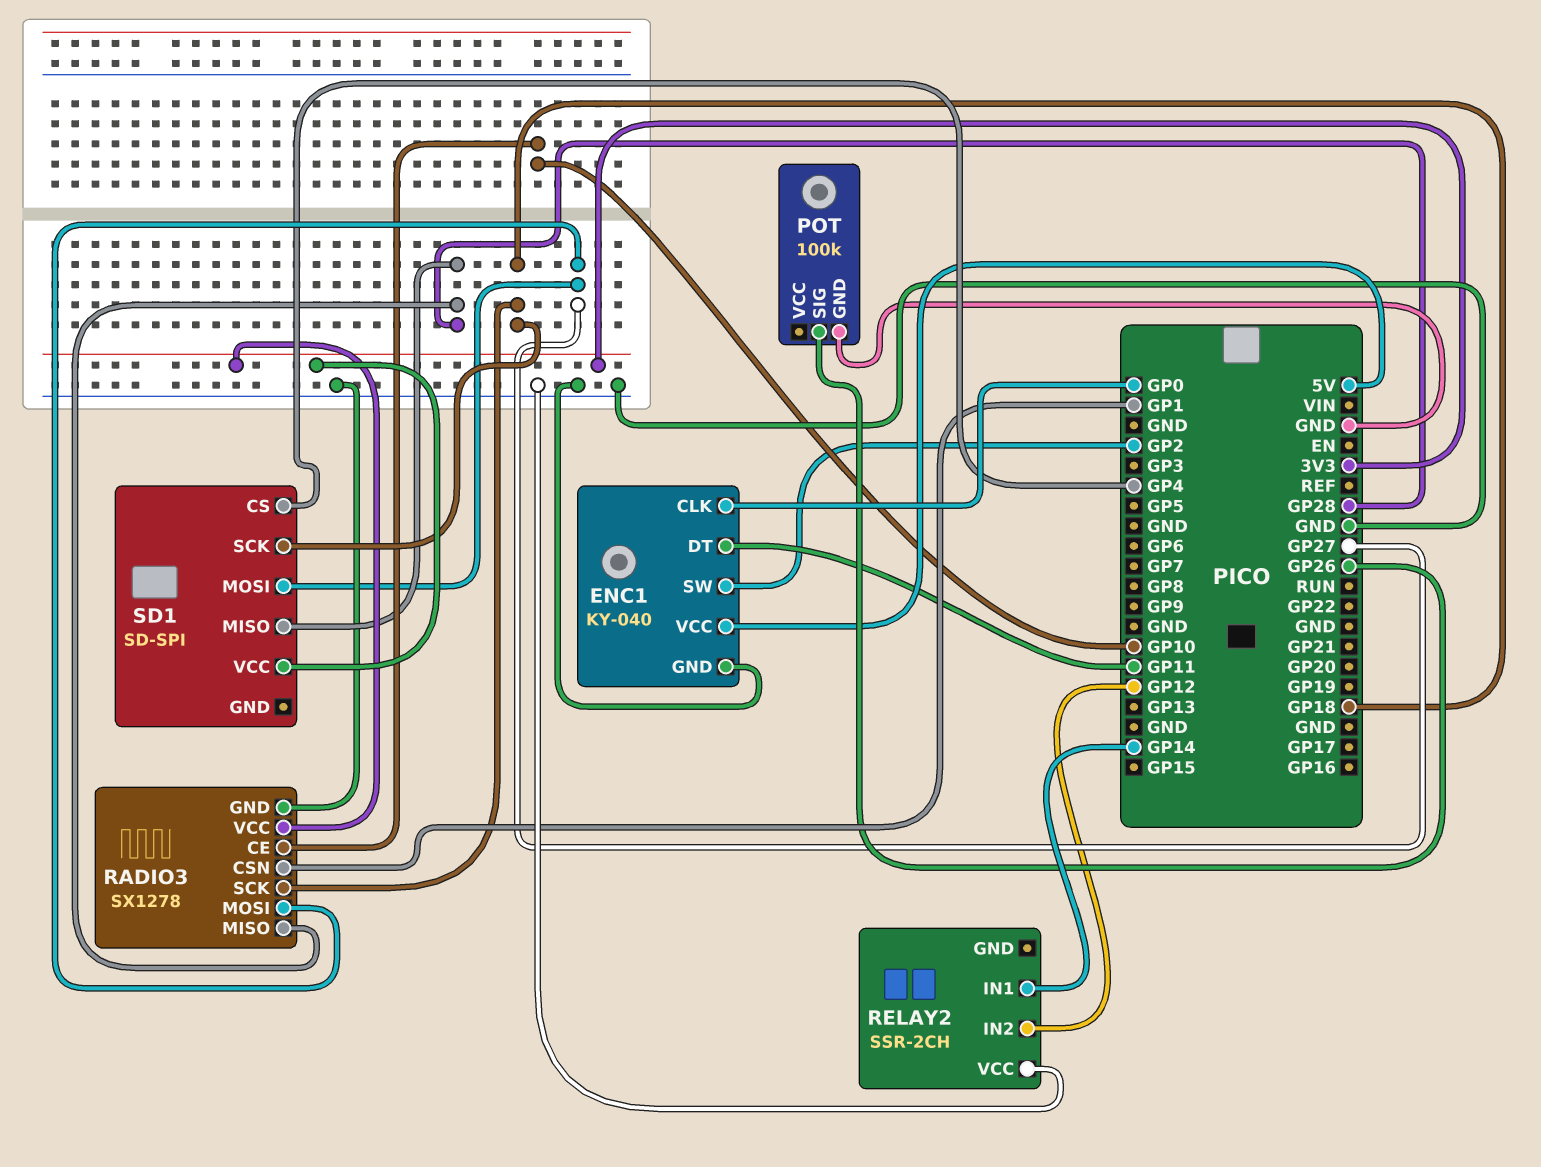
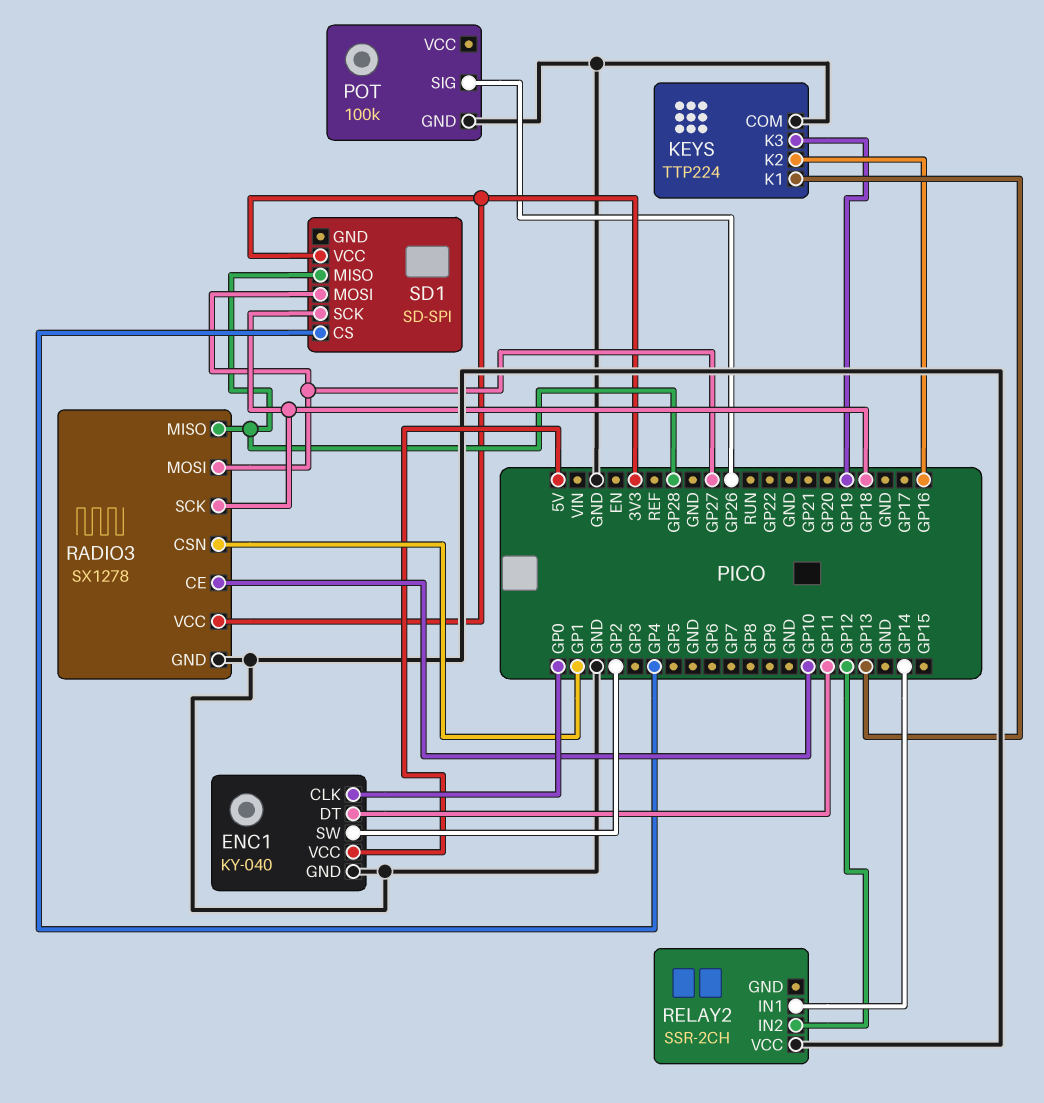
KEYS: none -> TTP224
KEYS pin COM: none -> GND
KEYS pin K1: none -> GP13
KEYS pin K2: none -> GP16
KEYS pin K3: none -> GP19

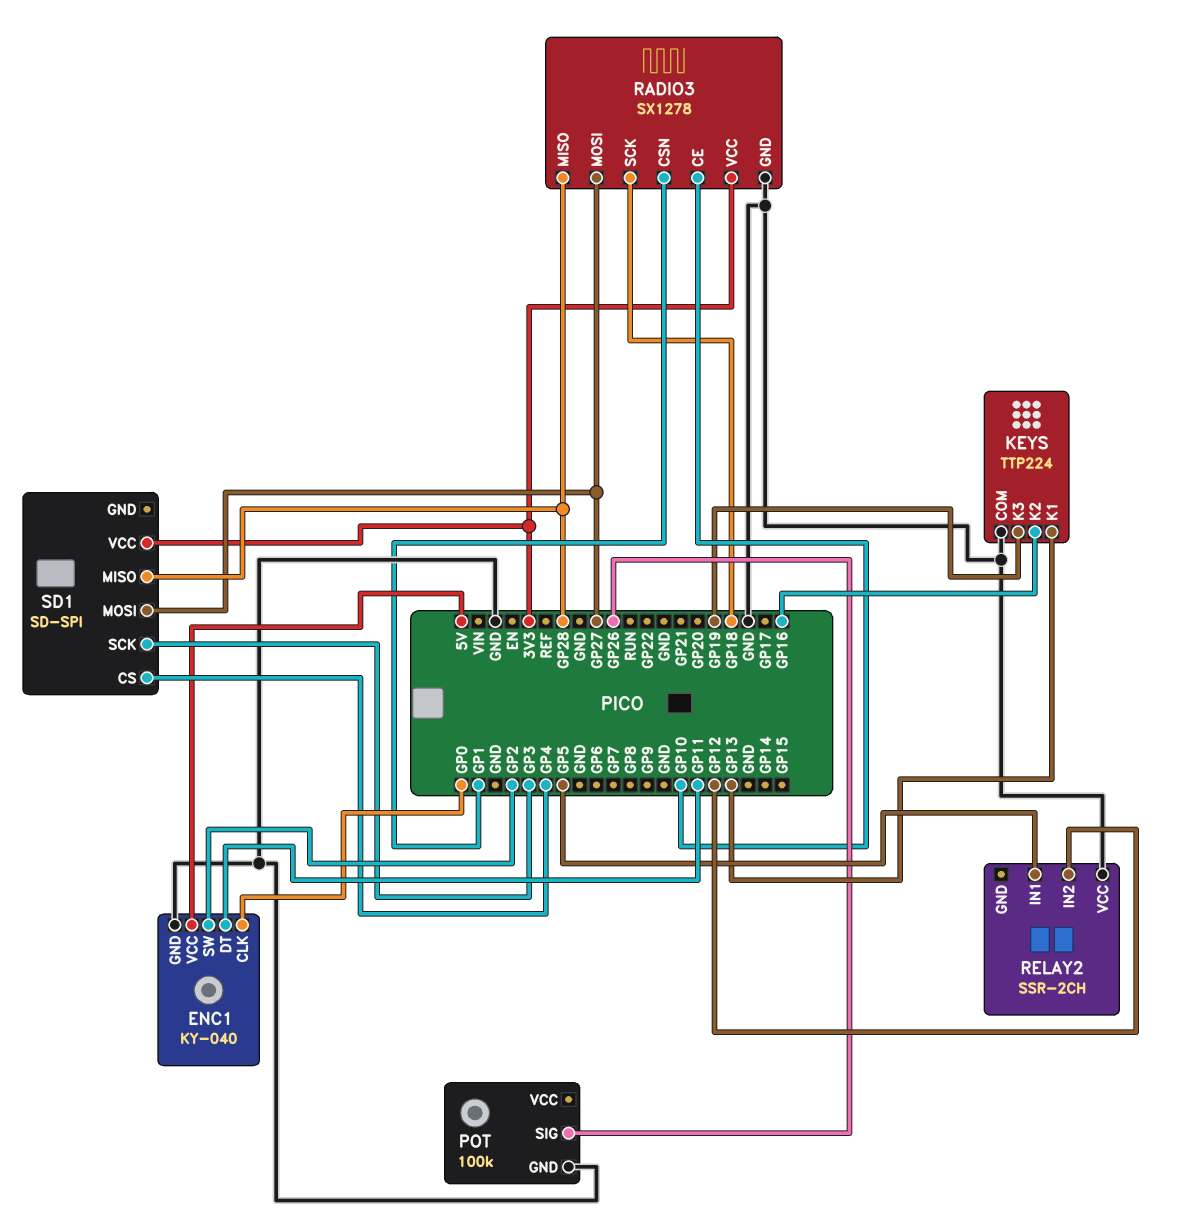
RELAY2 pin IN1: GP14 -> GP5
SD1 pin SCK: GP18 -> GP3

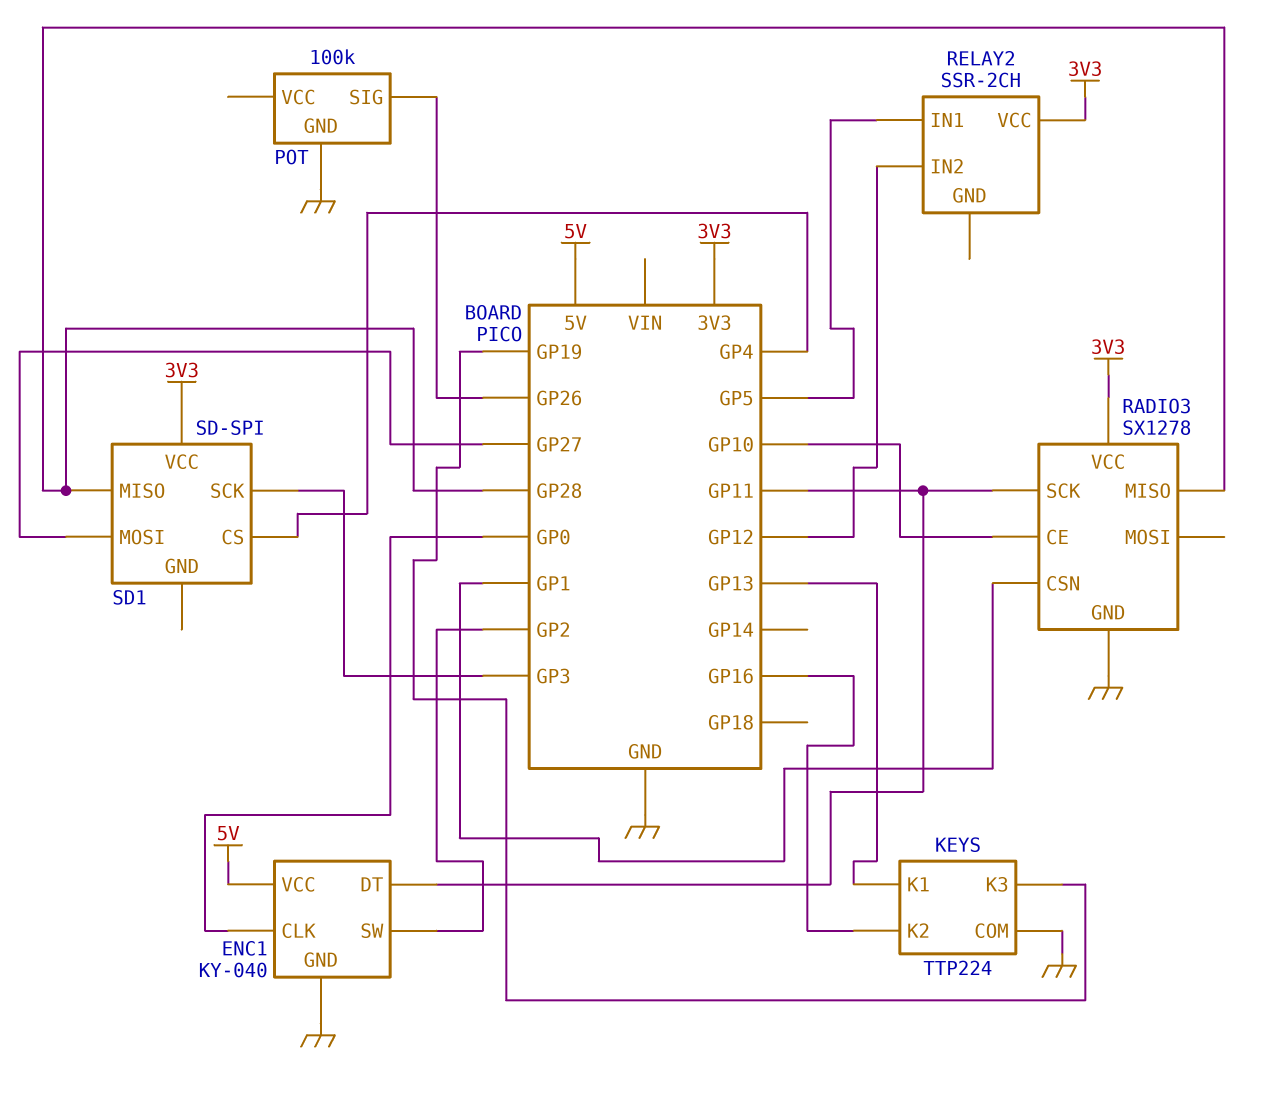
RADIO3 pin MOSI: GP27 -> none
RADIO3 pin SCK: GP18 -> GP11
RELAY2 pin VCC: GND -> 3V3

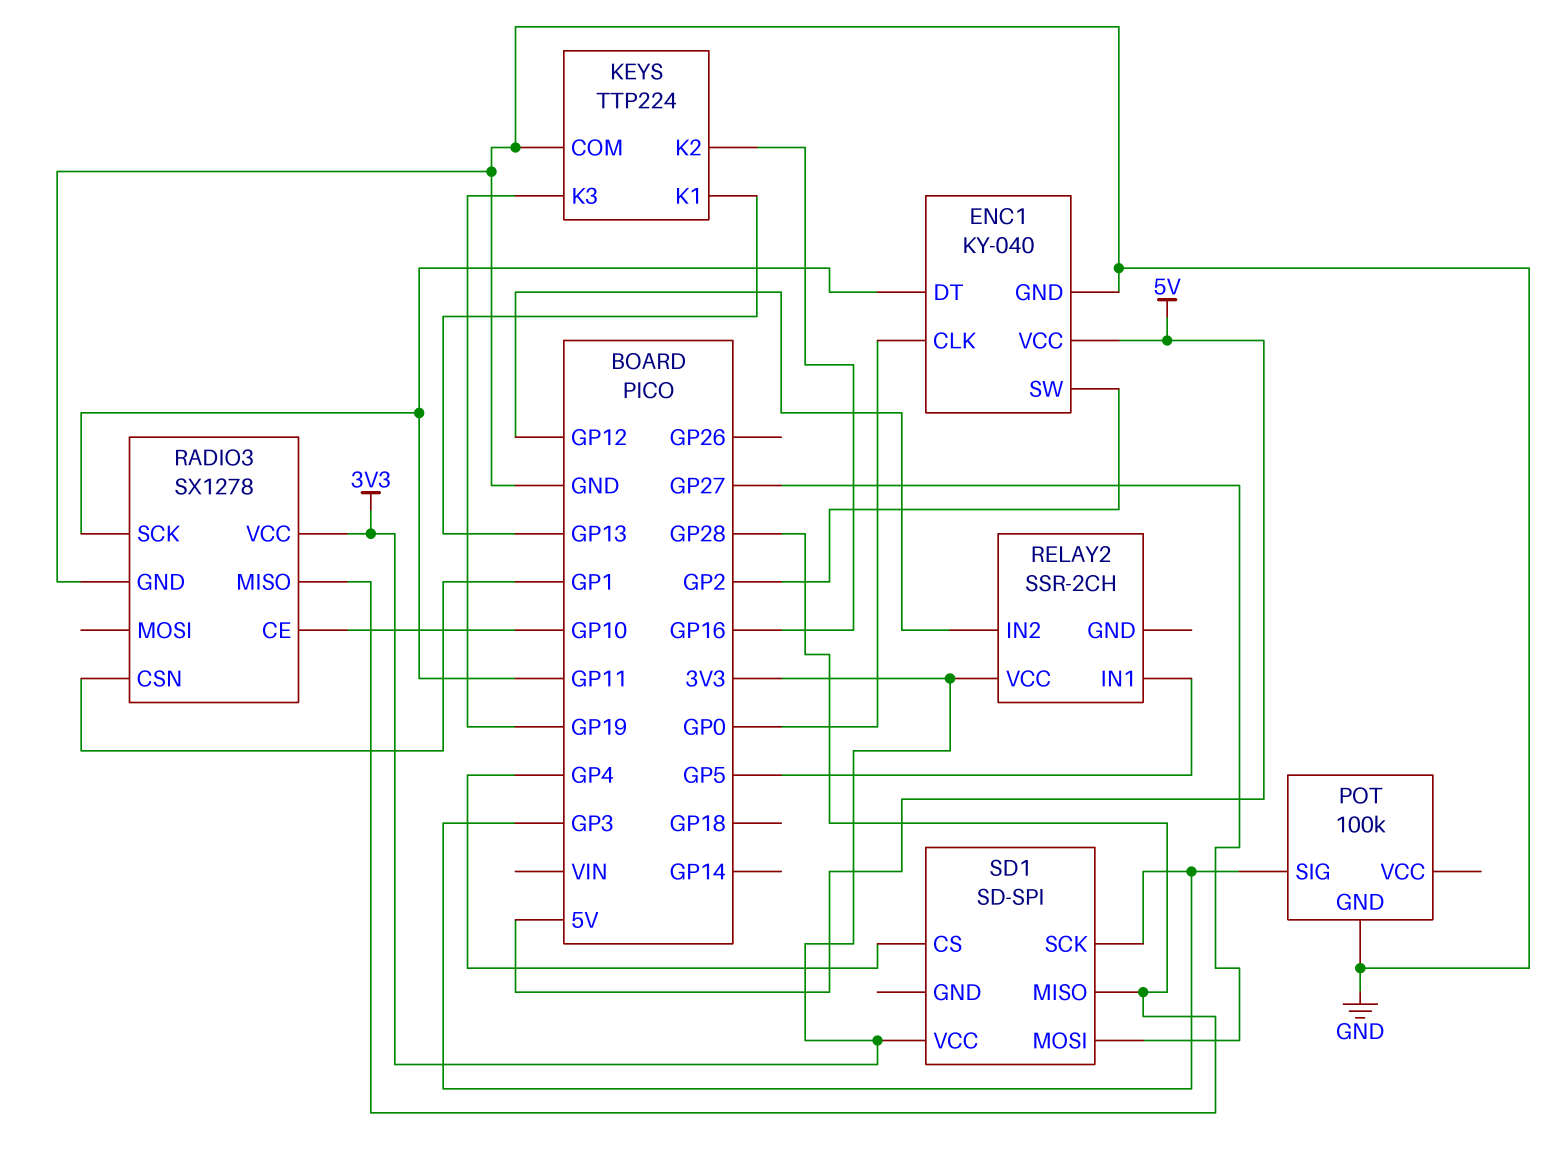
POT pin SIG: GP26 -> GP3

